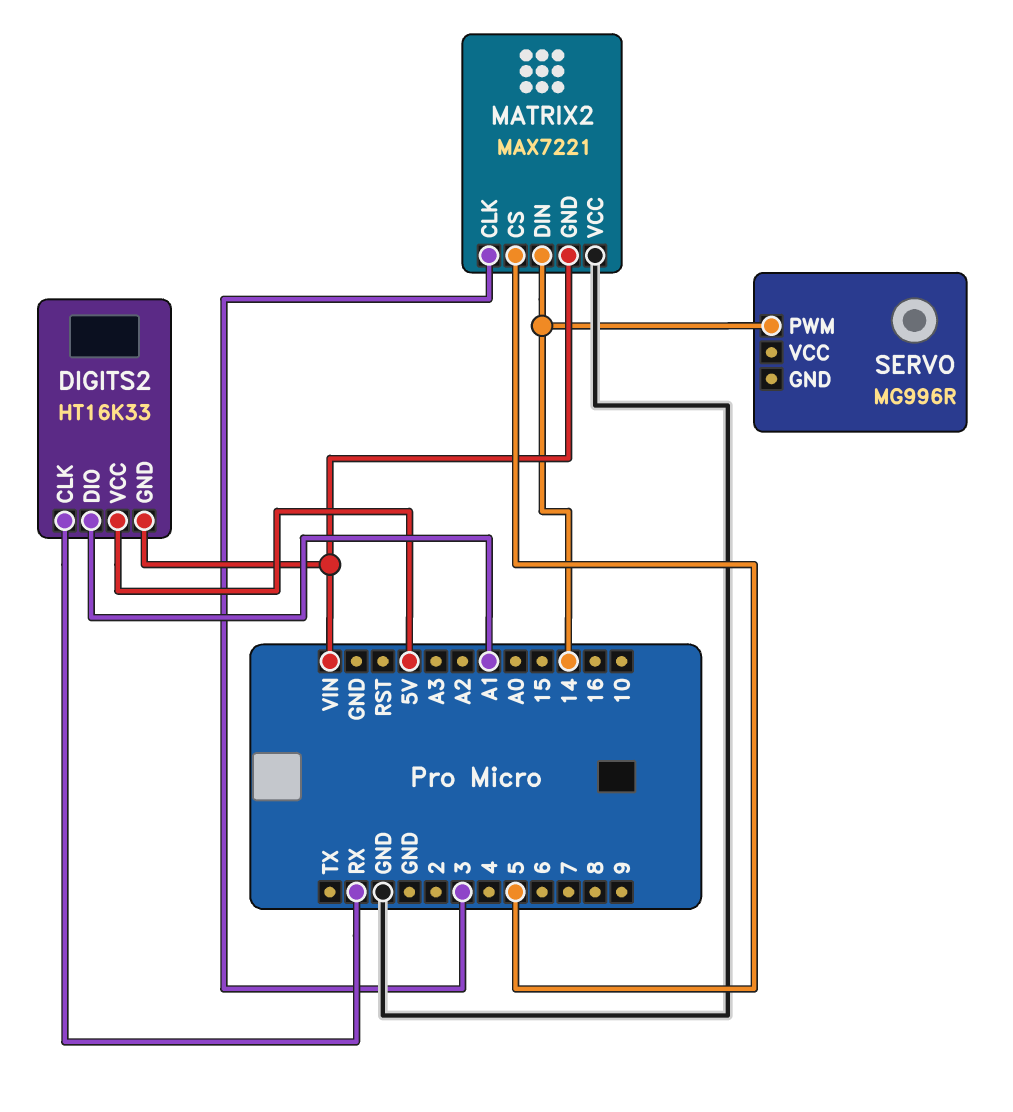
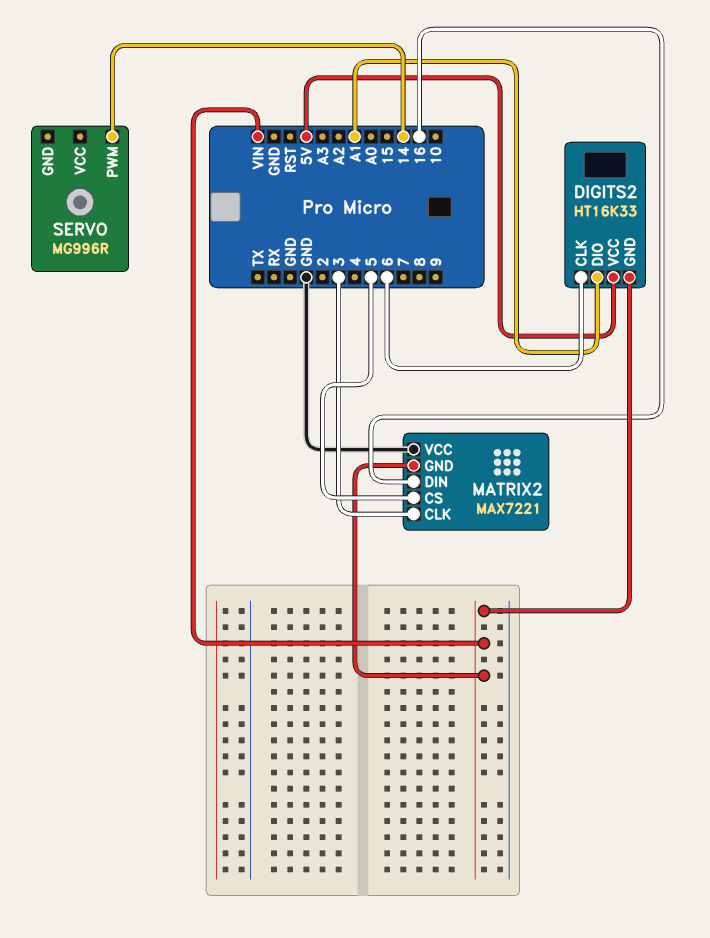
DIGITS2 pin CLK: RX -> 6
MATRIX2 pin DIN: 14 -> 16

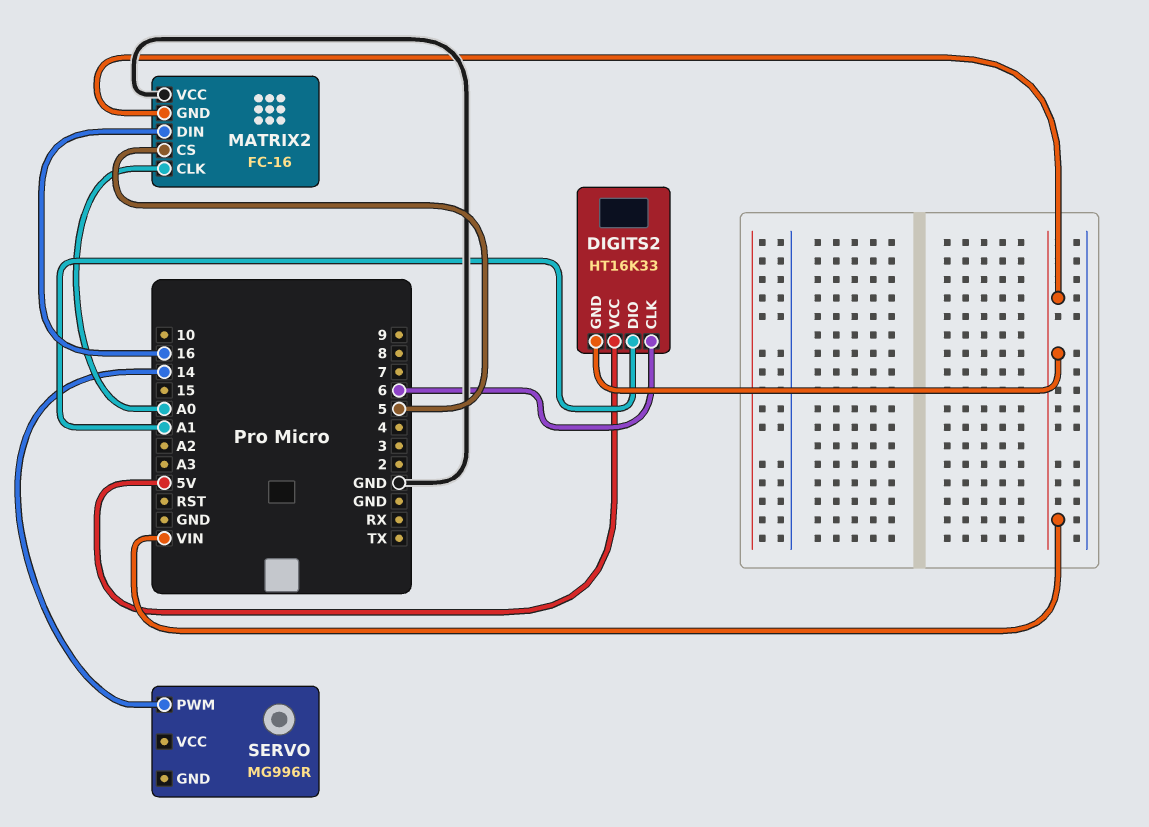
MATRIX2: MAX7221 -> FC-16
MATRIX2 pin CLK: 3 -> A0

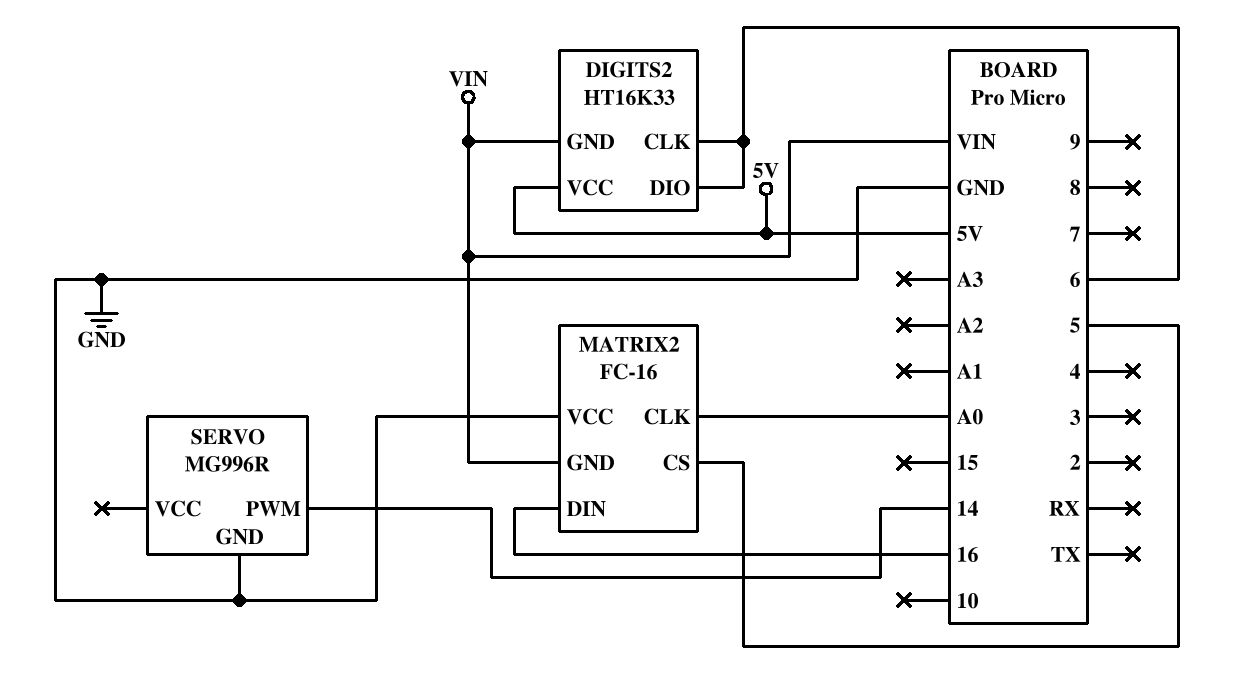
DIGITS2 pin DIO: A1 -> 6
SERVO pin GND: none -> GND

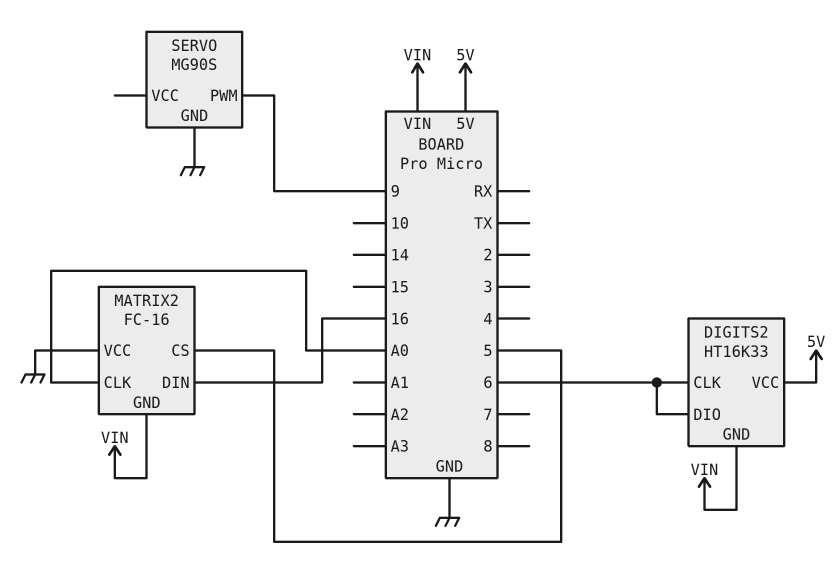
SERVO: MG996R -> MG90S
SERVO pin PWM: 14 -> 9

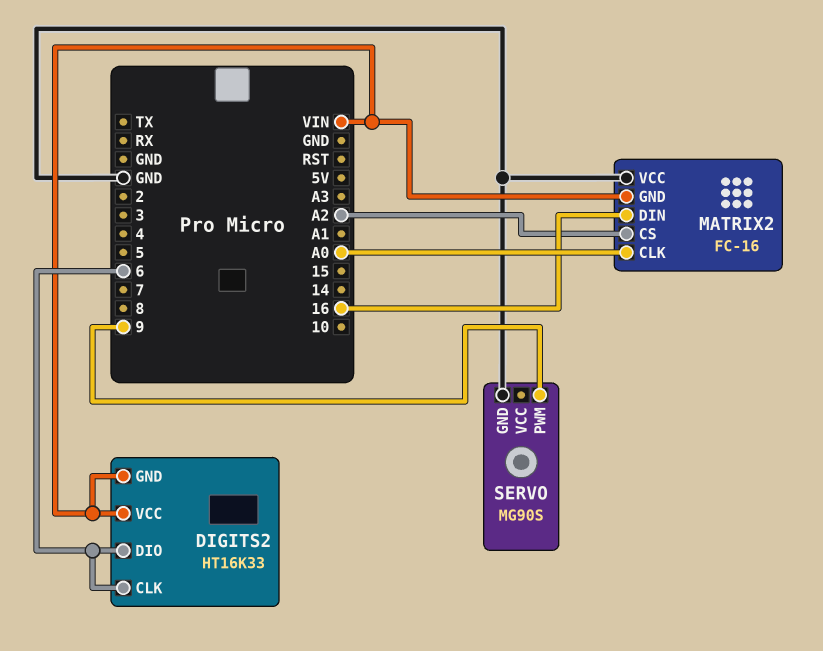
DIGITS2 pin VCC: 5V -> VIN
MATRIX2 pin CS: 5 -> A2

